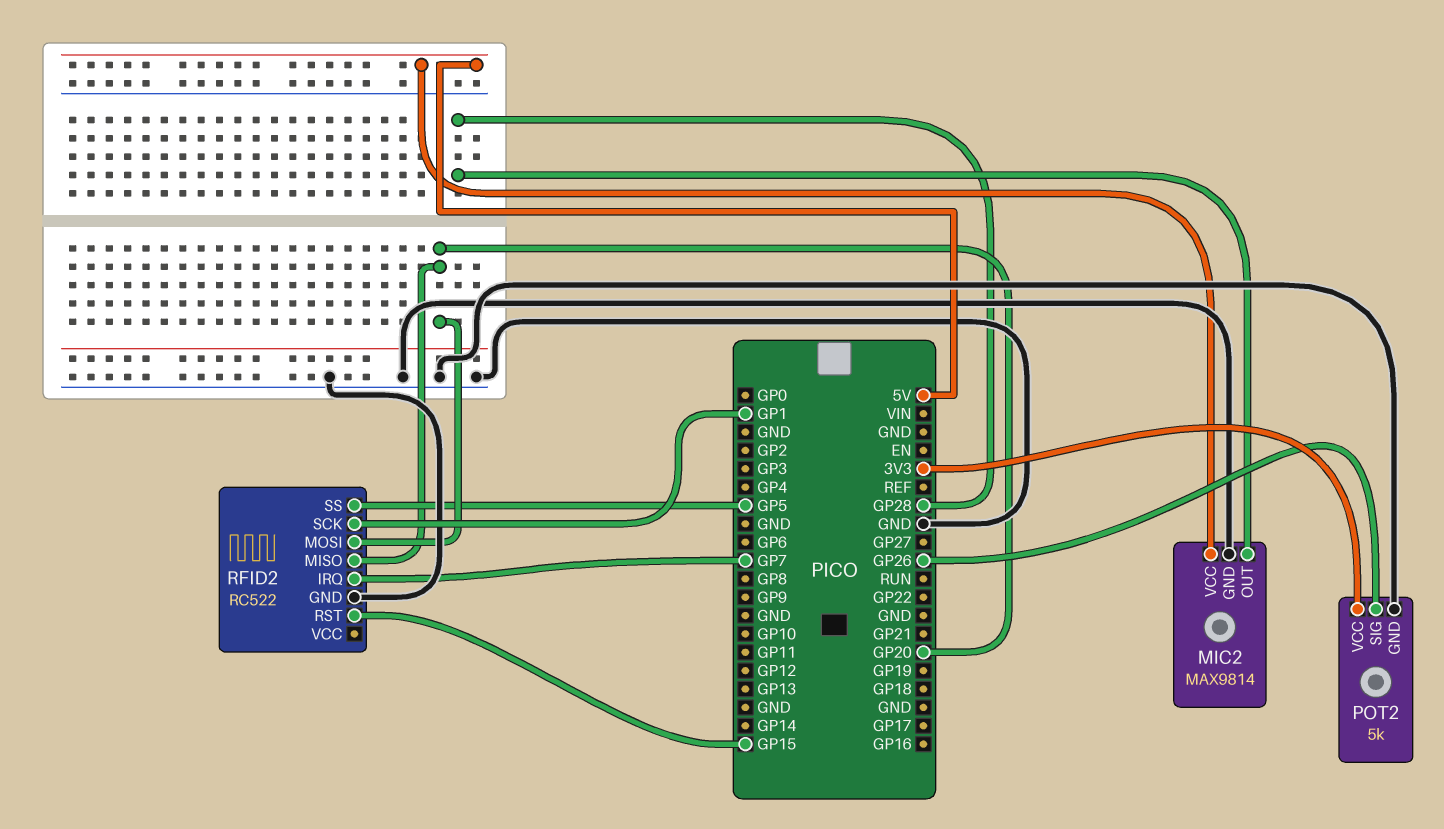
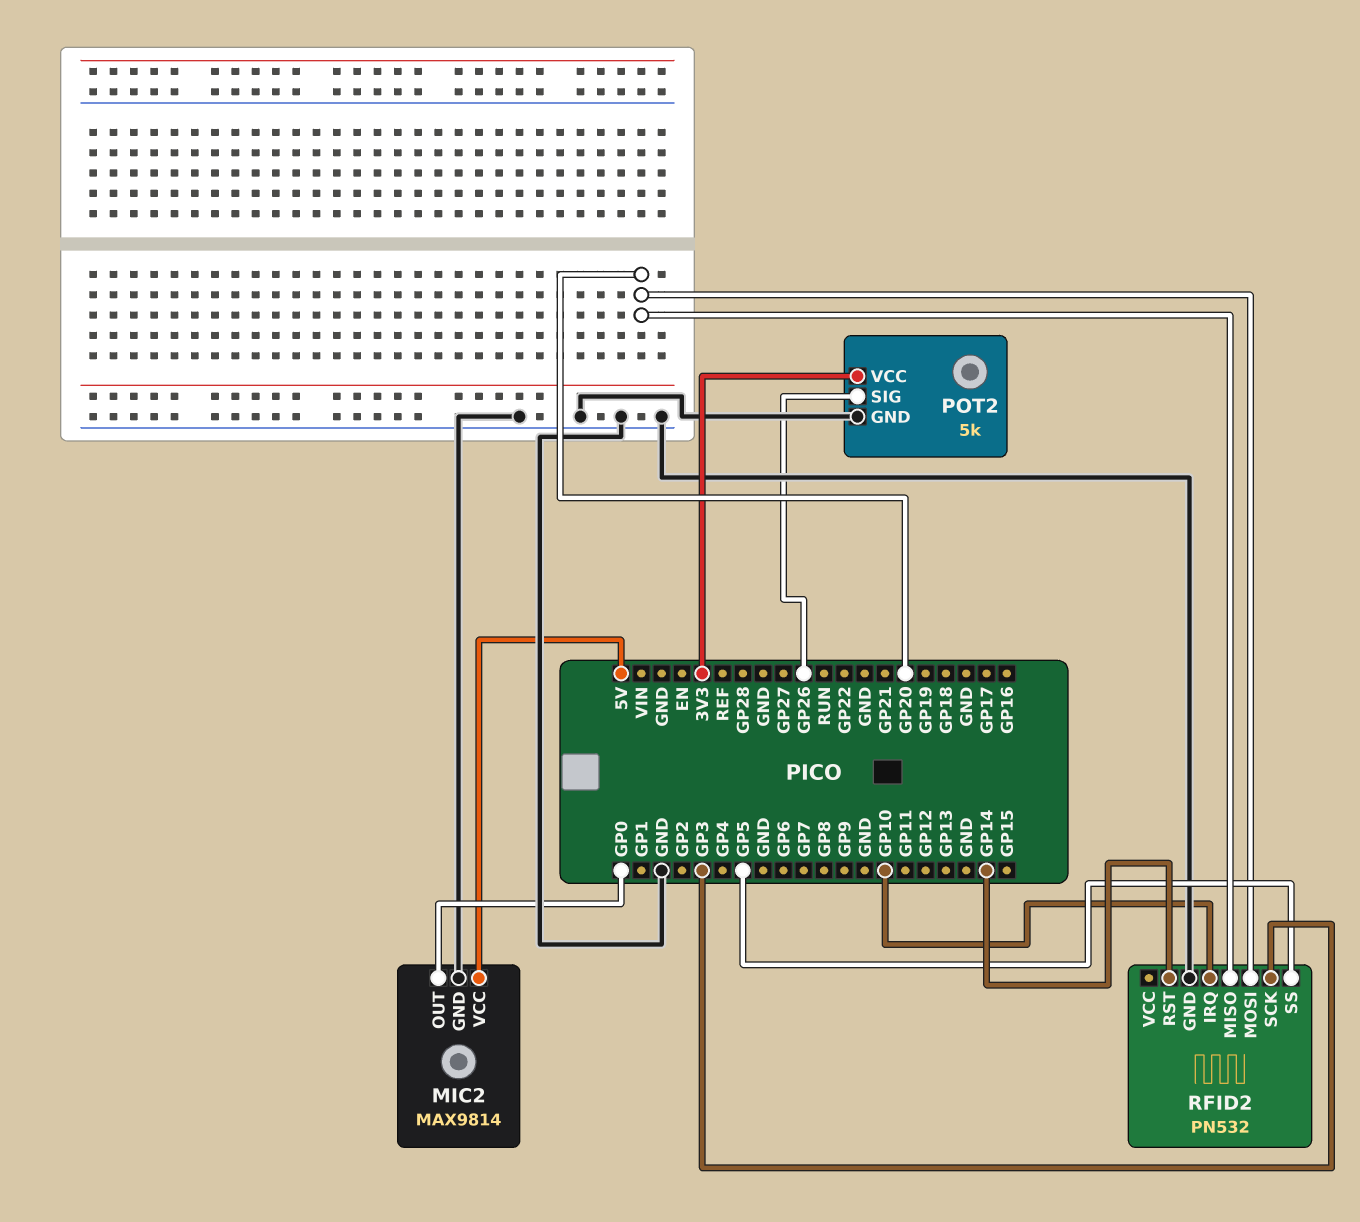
MIC2 pin OUT: GP28 -> GP0
RFID2: RC522 -> PN532
RFID2 pin IRQ: GP7 -> GP10
RFID2 pin RST: GP15 -> GP14
RFID2 pin SCK: GP1 -> GP3

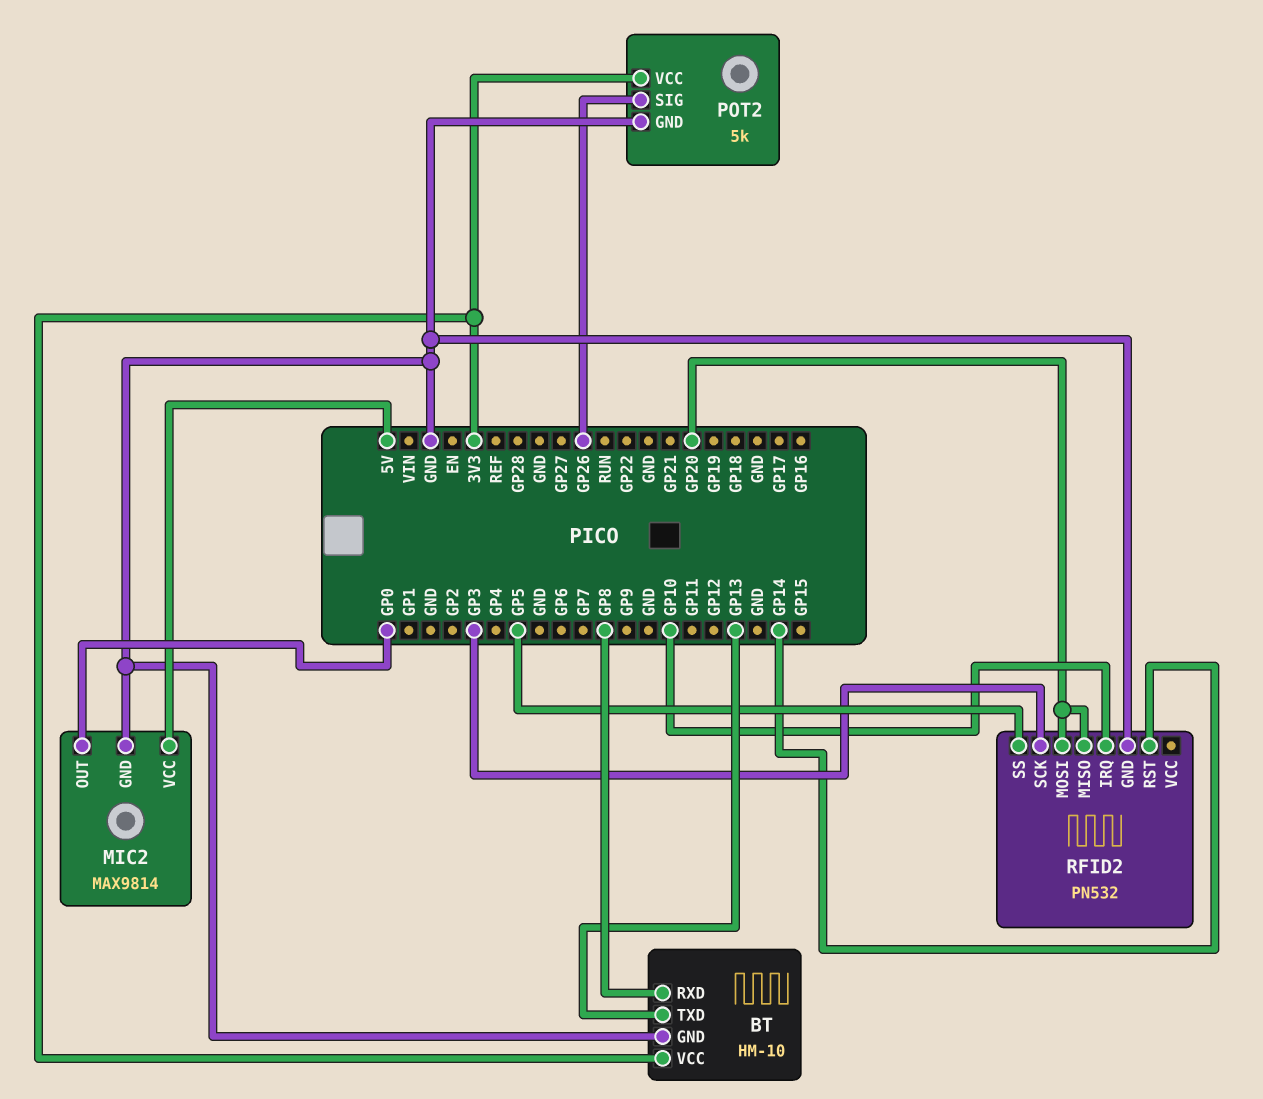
BT: none -> HM-10
BT pin GND: none -> GND
BT pin RXD: none -> GP8
BT pin TXD: none -> GP13
BT pin VCC: none -> 3V3

